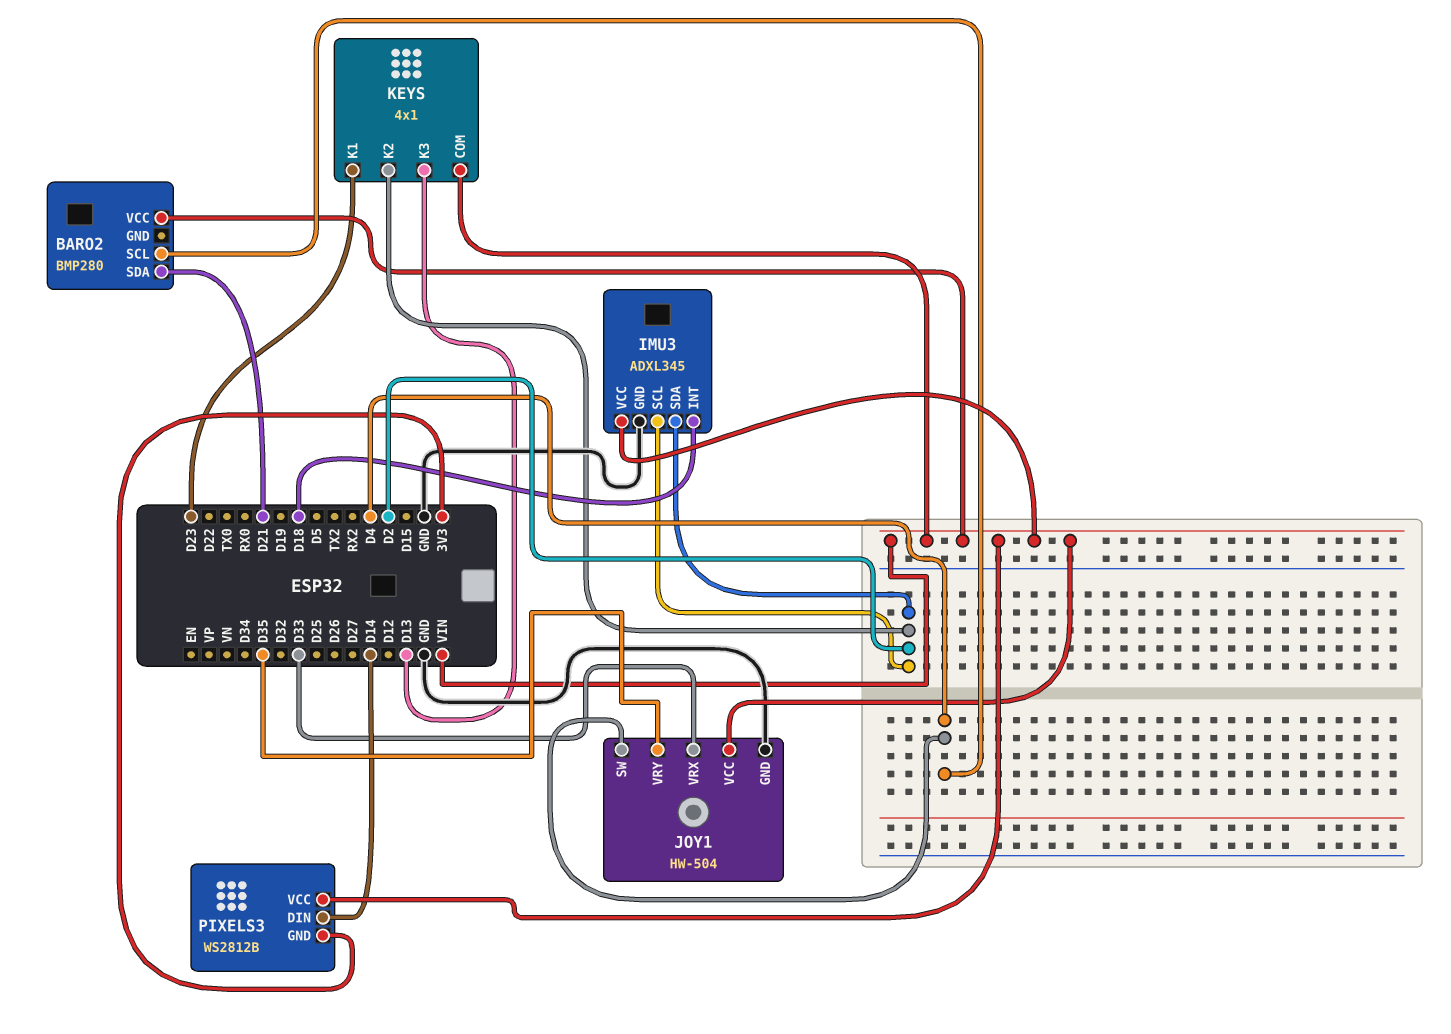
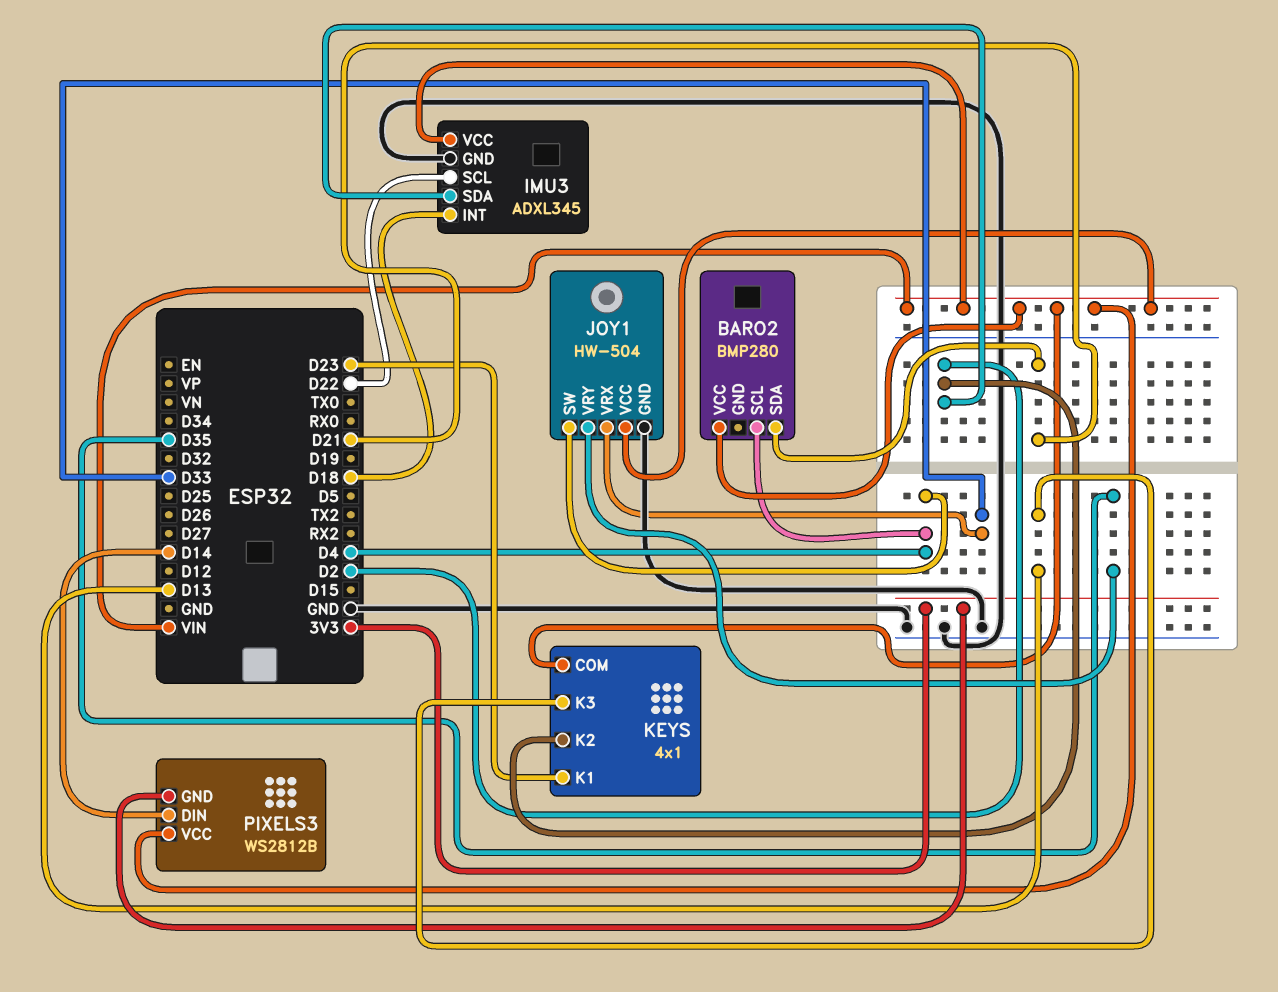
IMU3 pin SCL: D2 -> D22

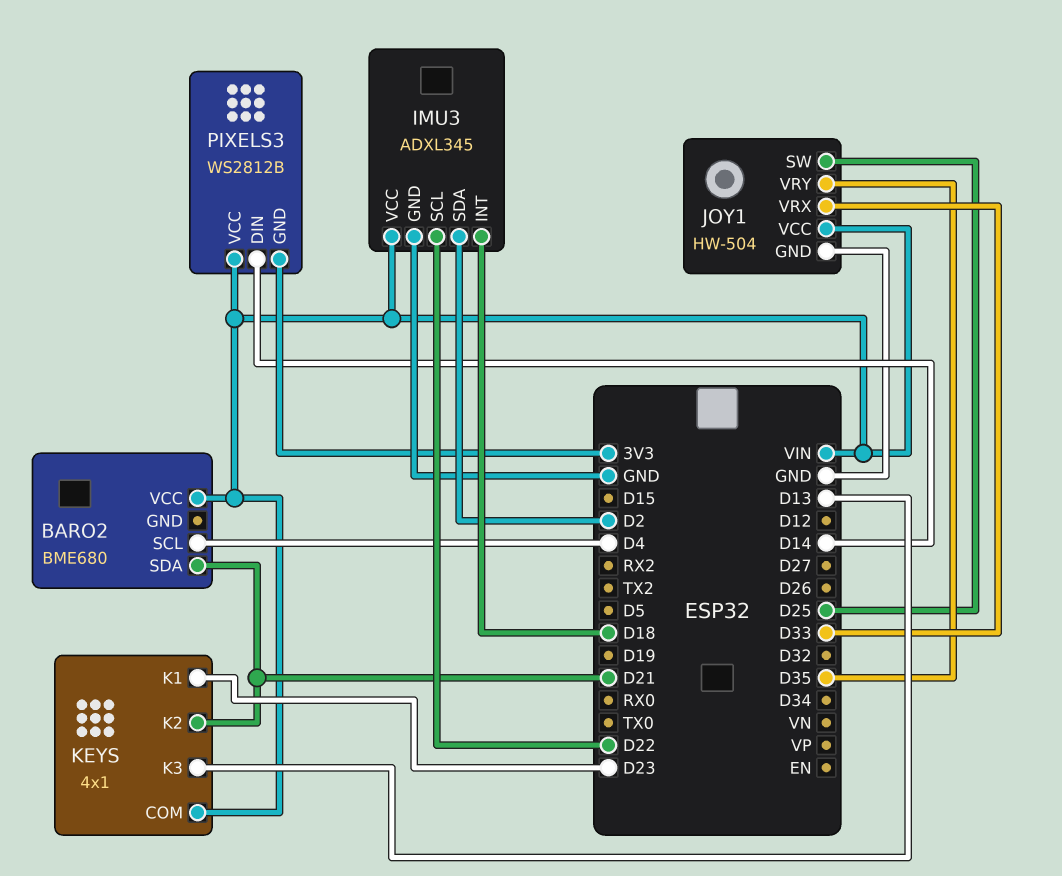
BARO2: BMP280 -> BME680
JOY1 pin SW: D4 -> D25
KEYS pin K2: D2 -> D21

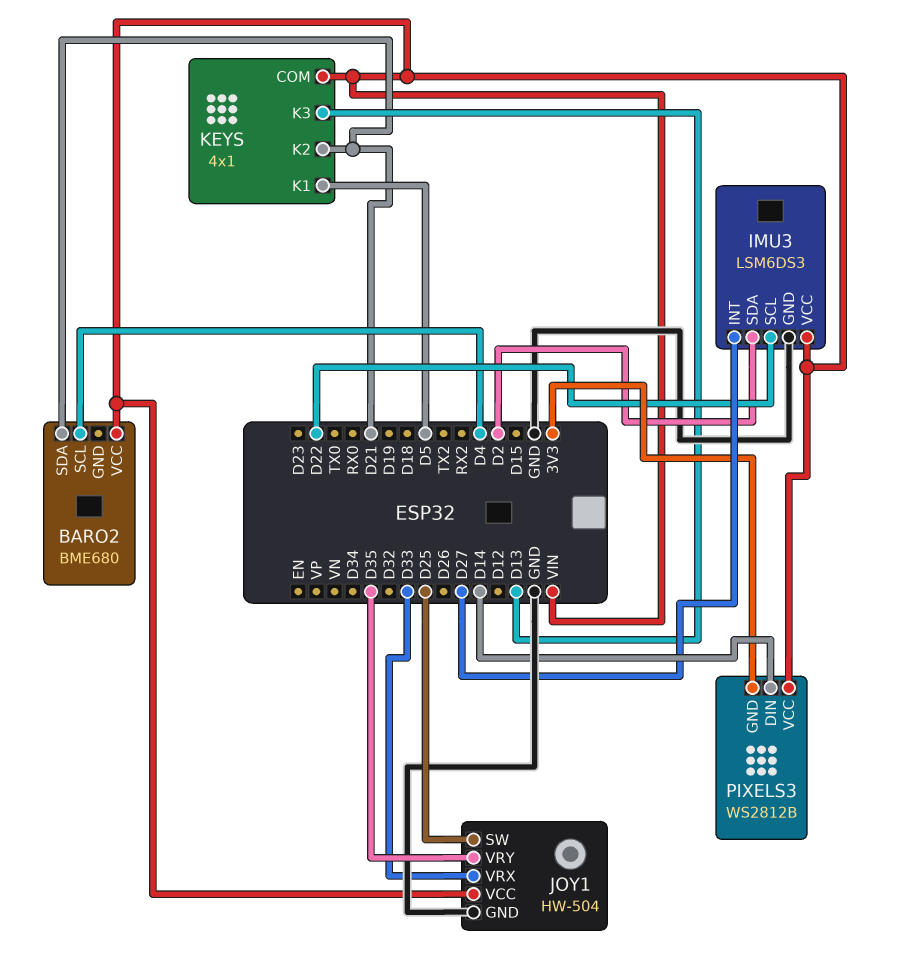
IMU3: ADXL345 -> LSM6DS3
IMU3 pin INT: D18 -> D27
KEYS pin K1: D23 -> D5

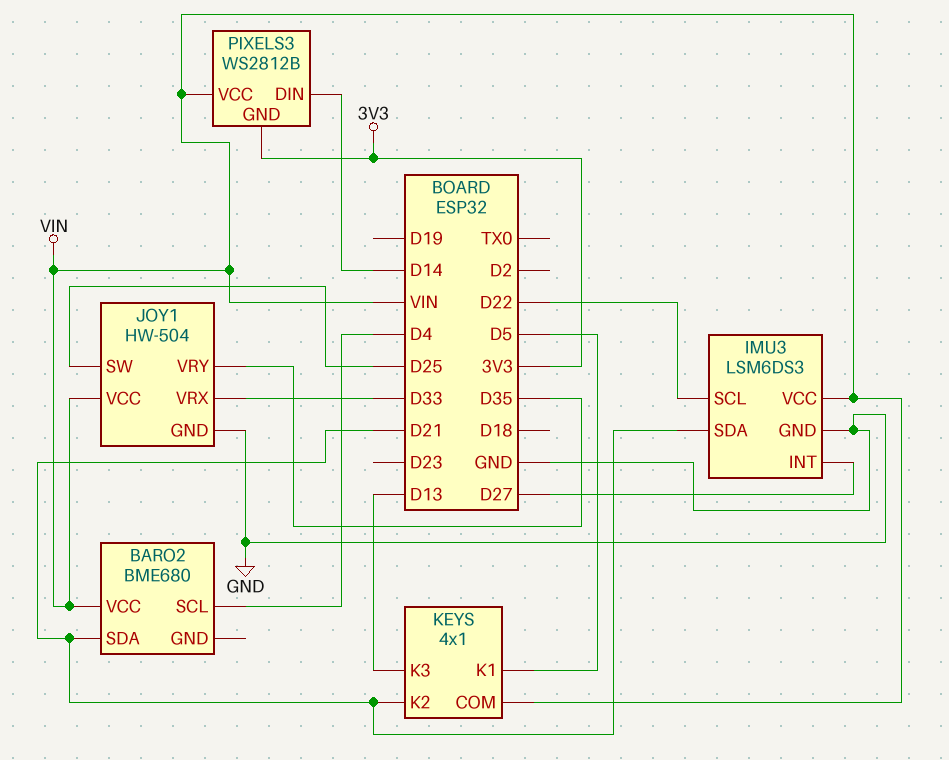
IMU3 pin SDA: D2 -> D21

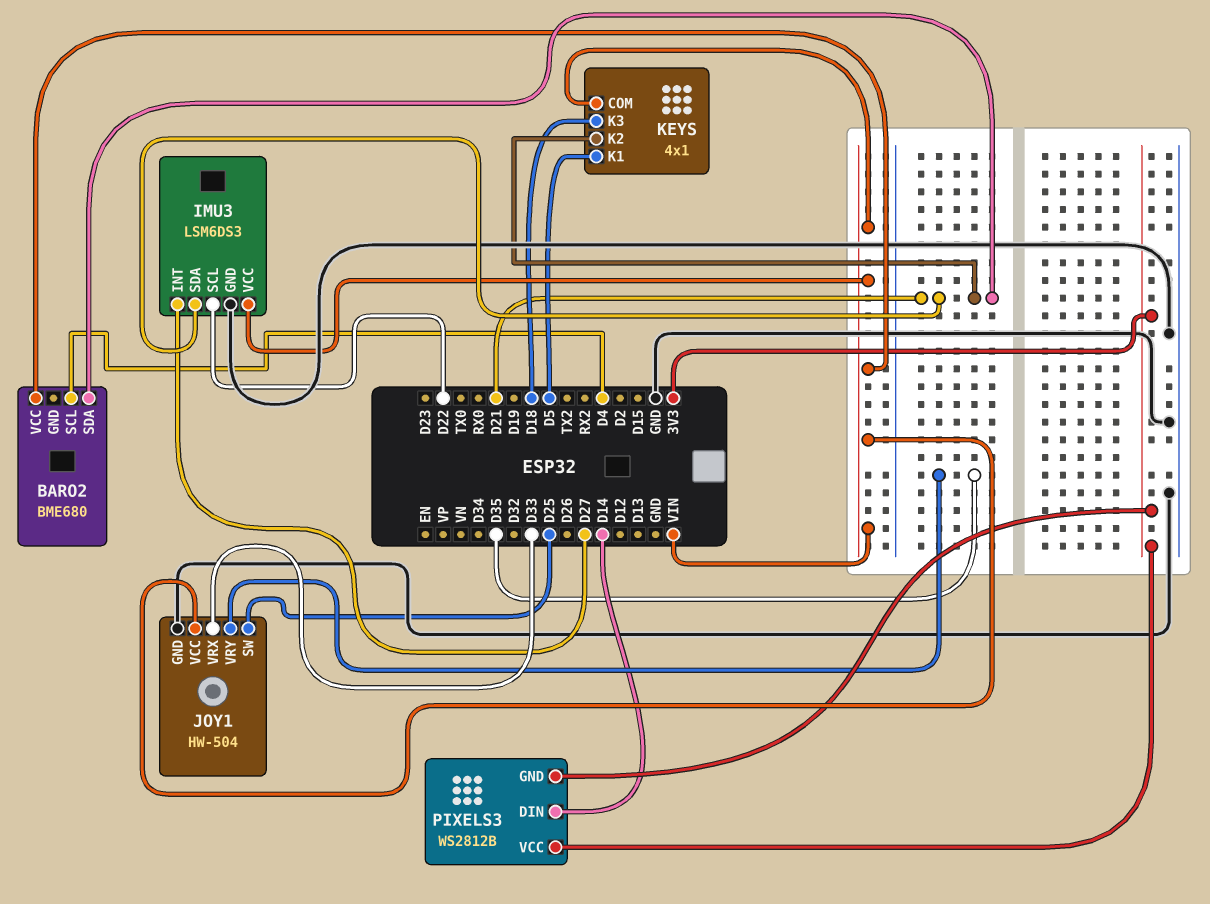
KEYS pin K3: D13 -> D18
PIXELS3 pin VCC: VIN -> 3V3

